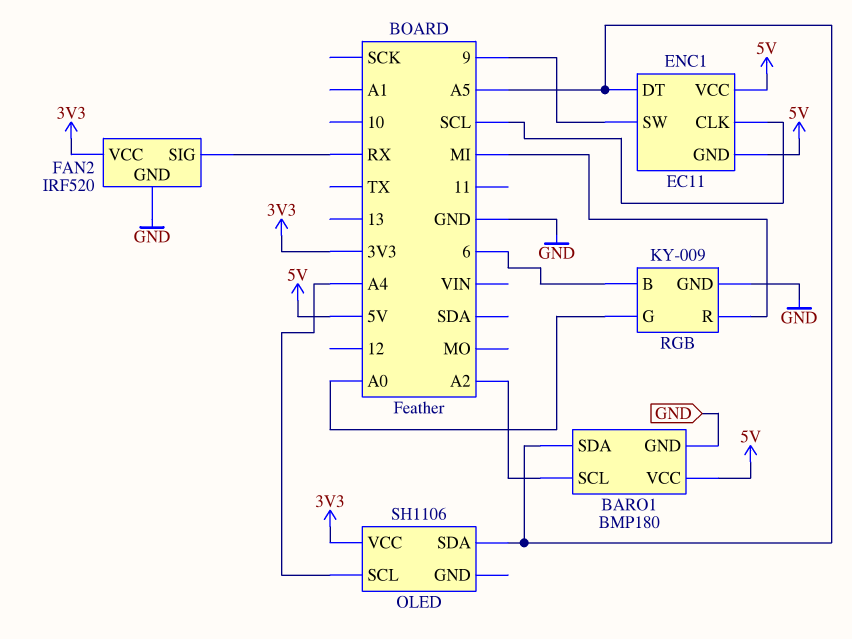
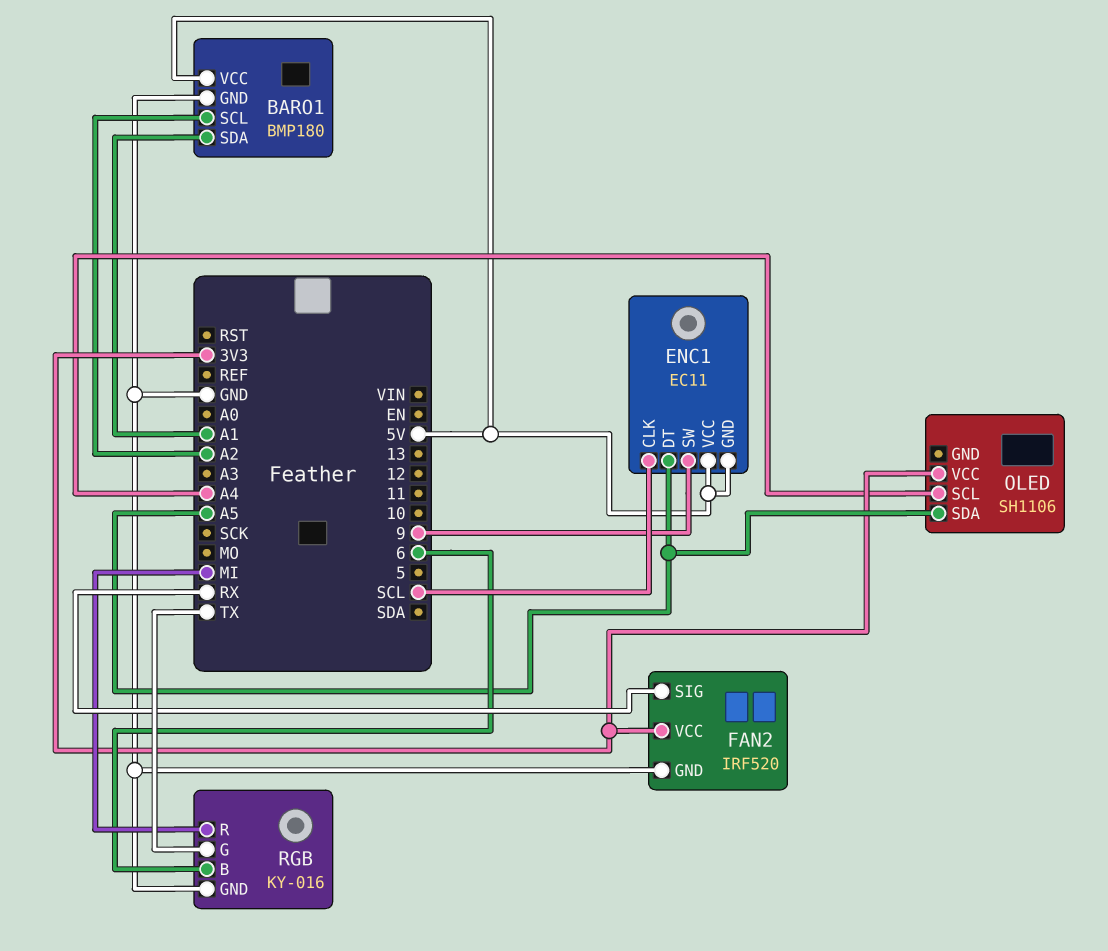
BARO1 pin SDA: A5 -> A1
RGB: KY-009 -> KY-016
RGB pin G: A0 -> TX

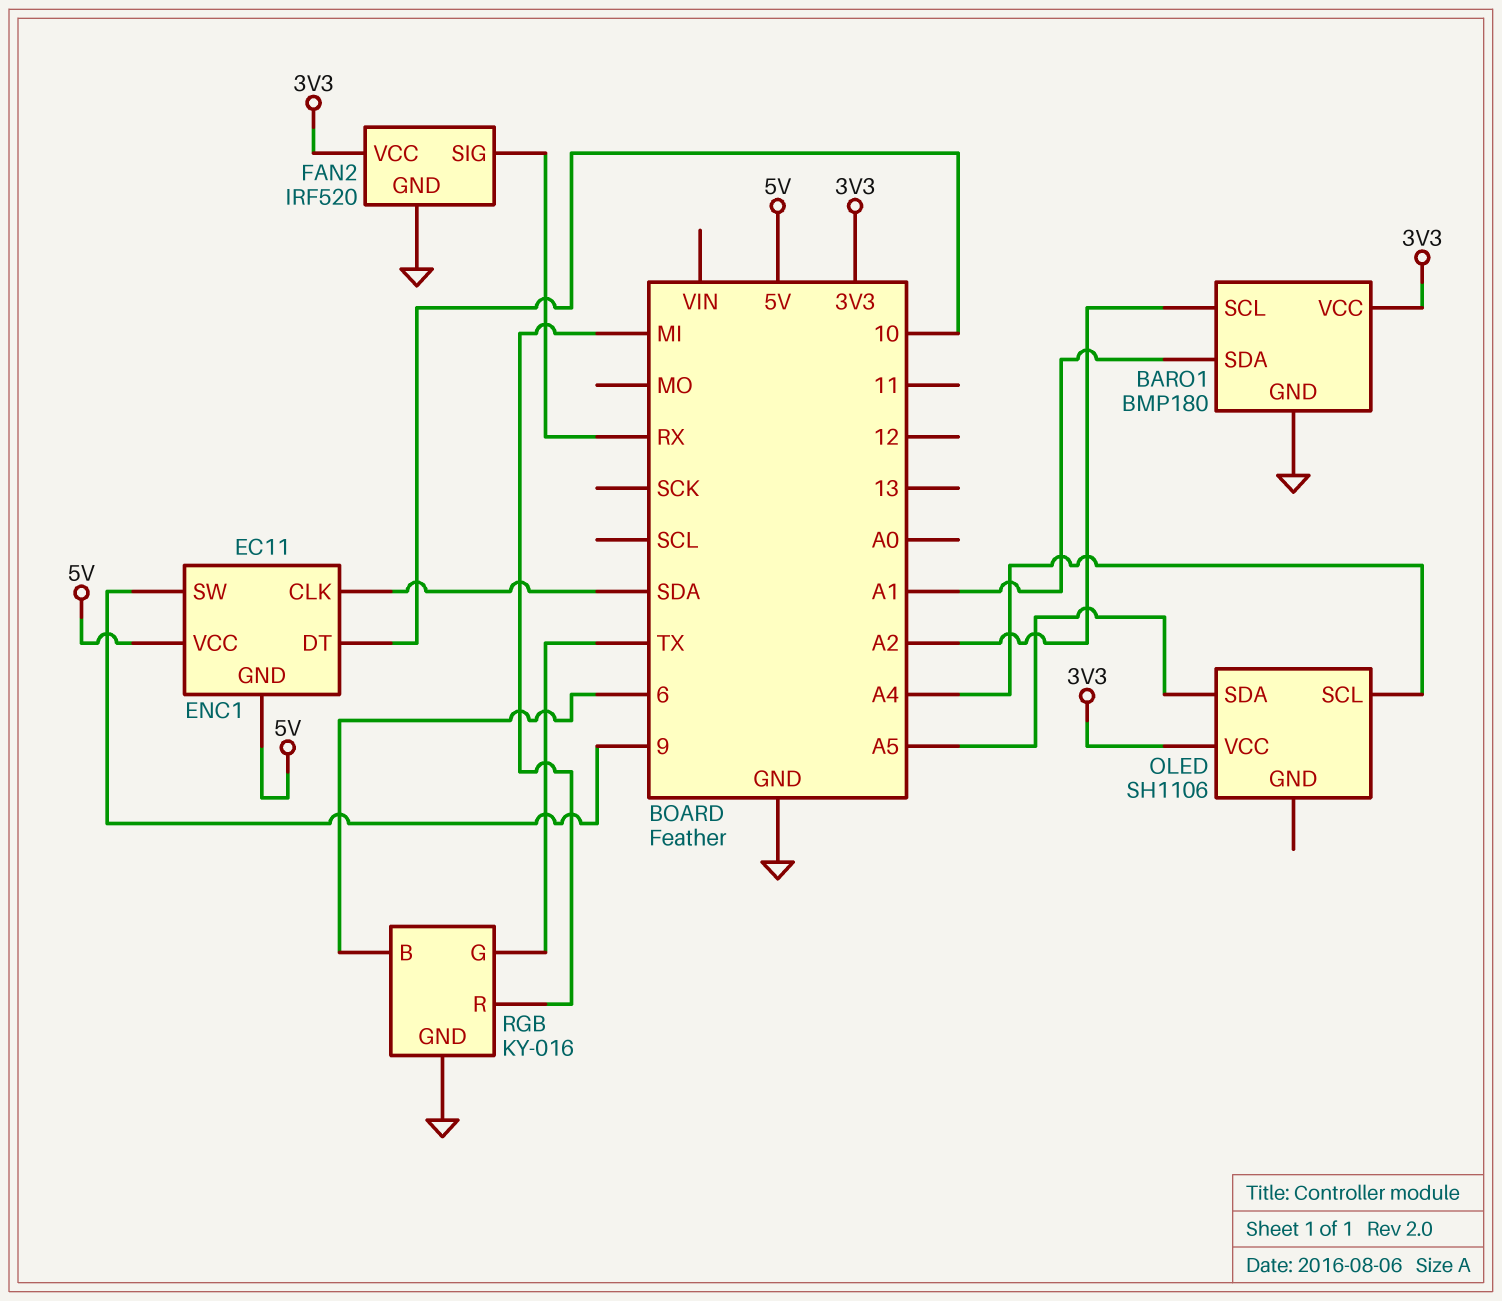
BARO1 pin VCC: 5V -> 3V3
ENC1 pin CLK: SCL -> SDA
ENC1 pin DT: A5 -> 10

